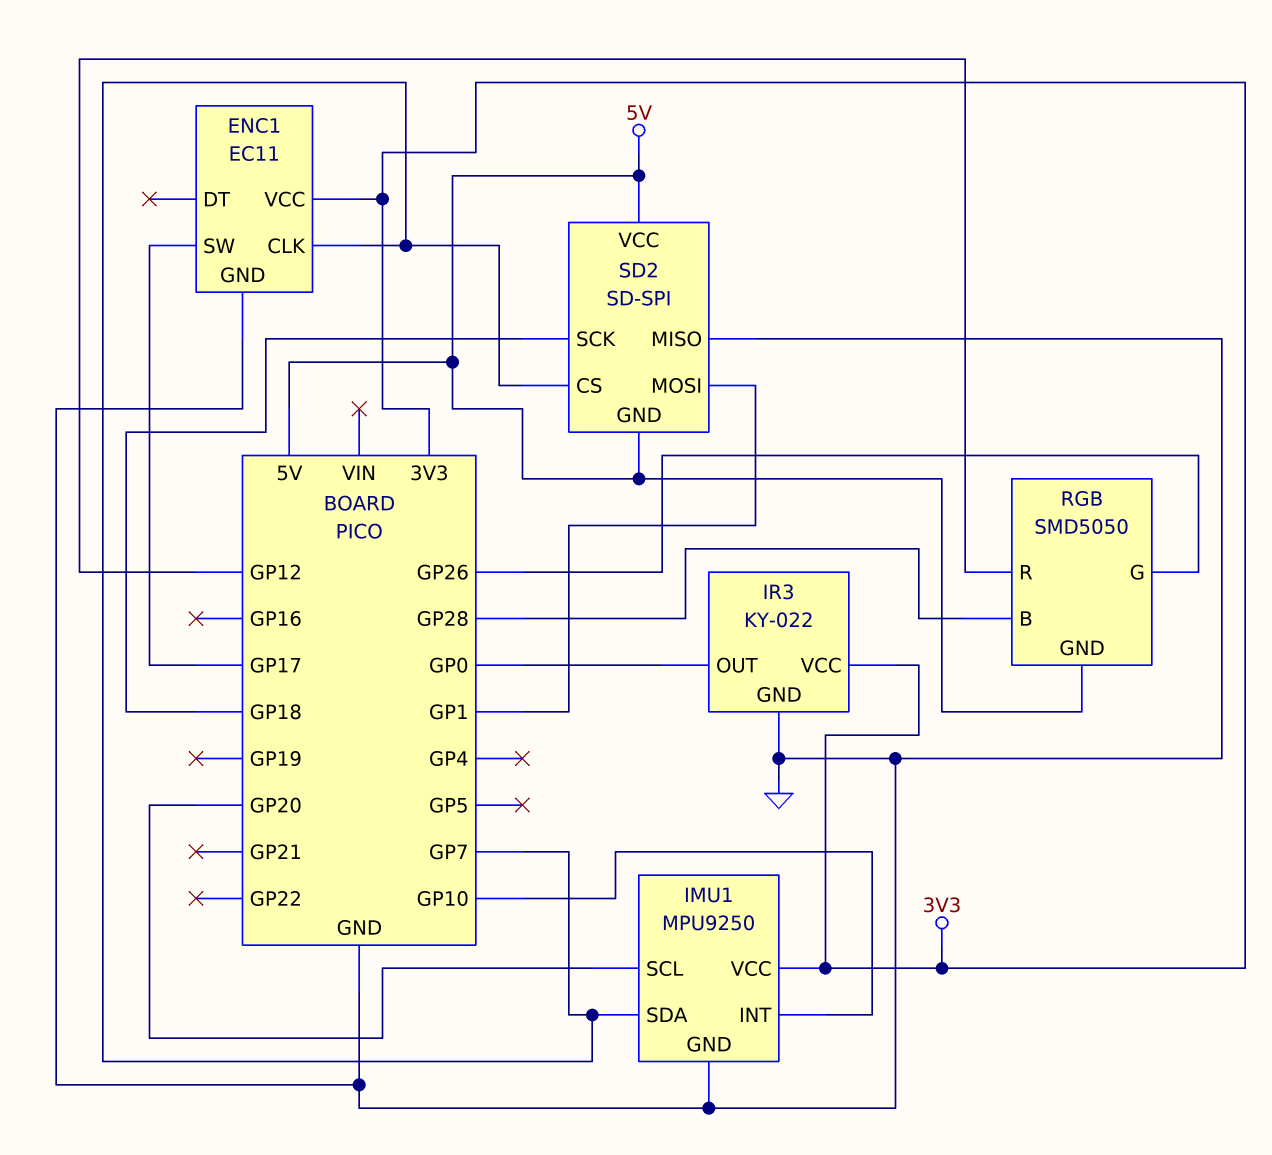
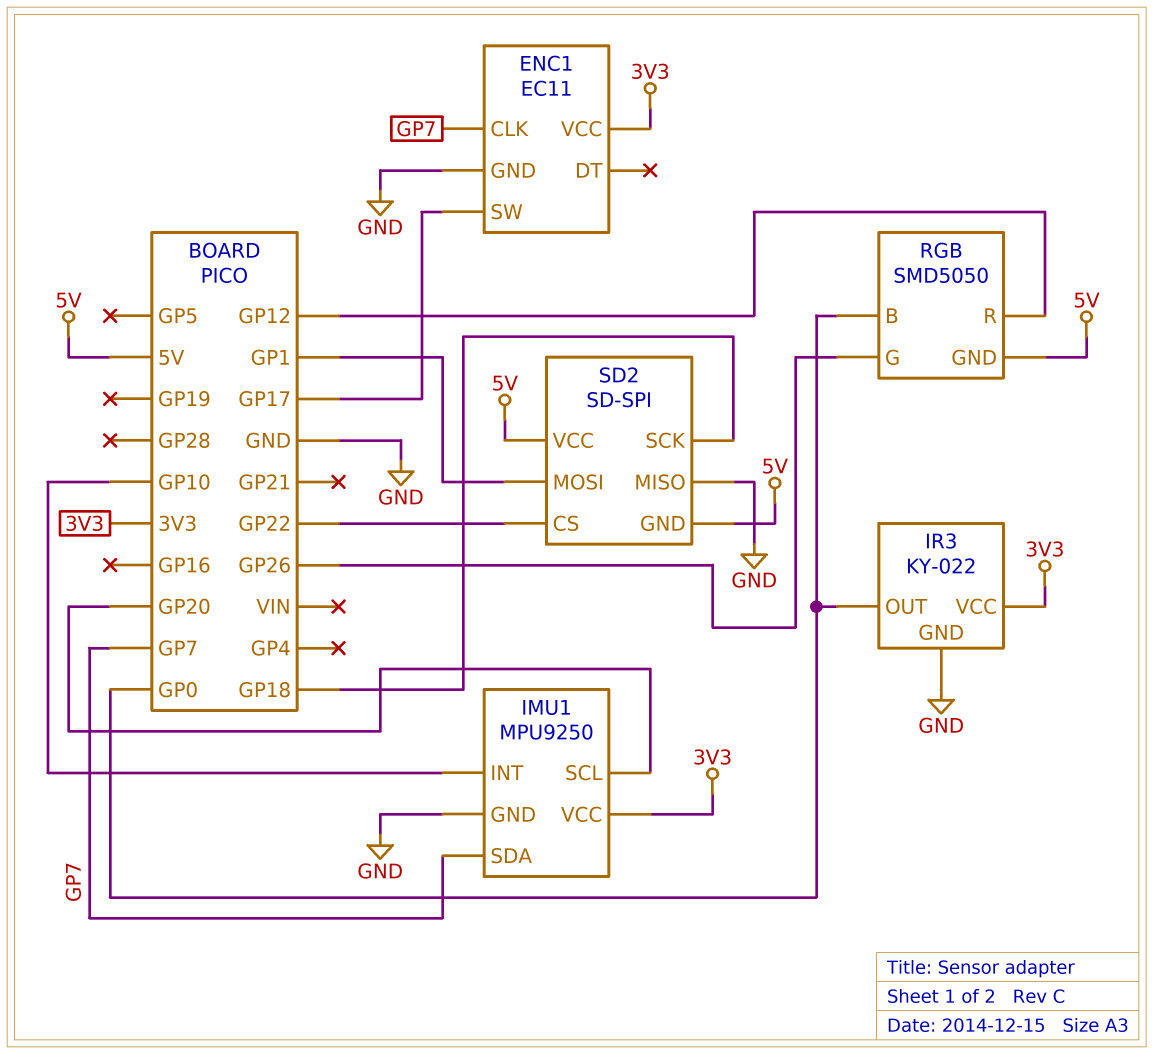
RGB pin B: GP28 -> GP0
SD2 pin CS: GP7 -> GP22

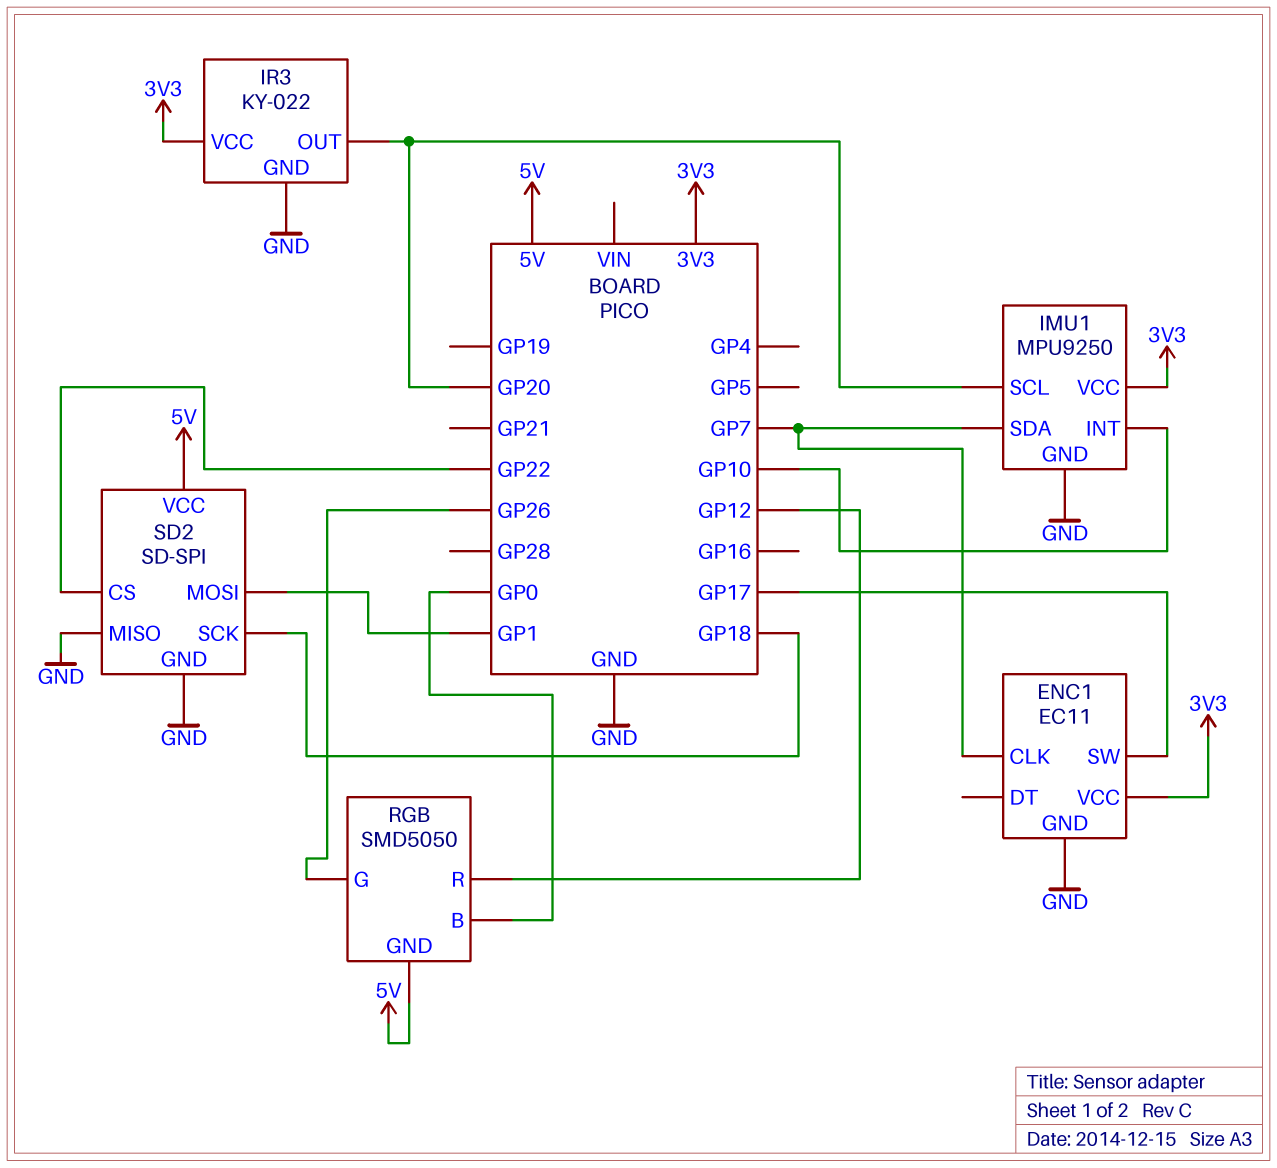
IR3 pin OUT: GP0 -> GP20
SD2 pin GND: 5V -> GND

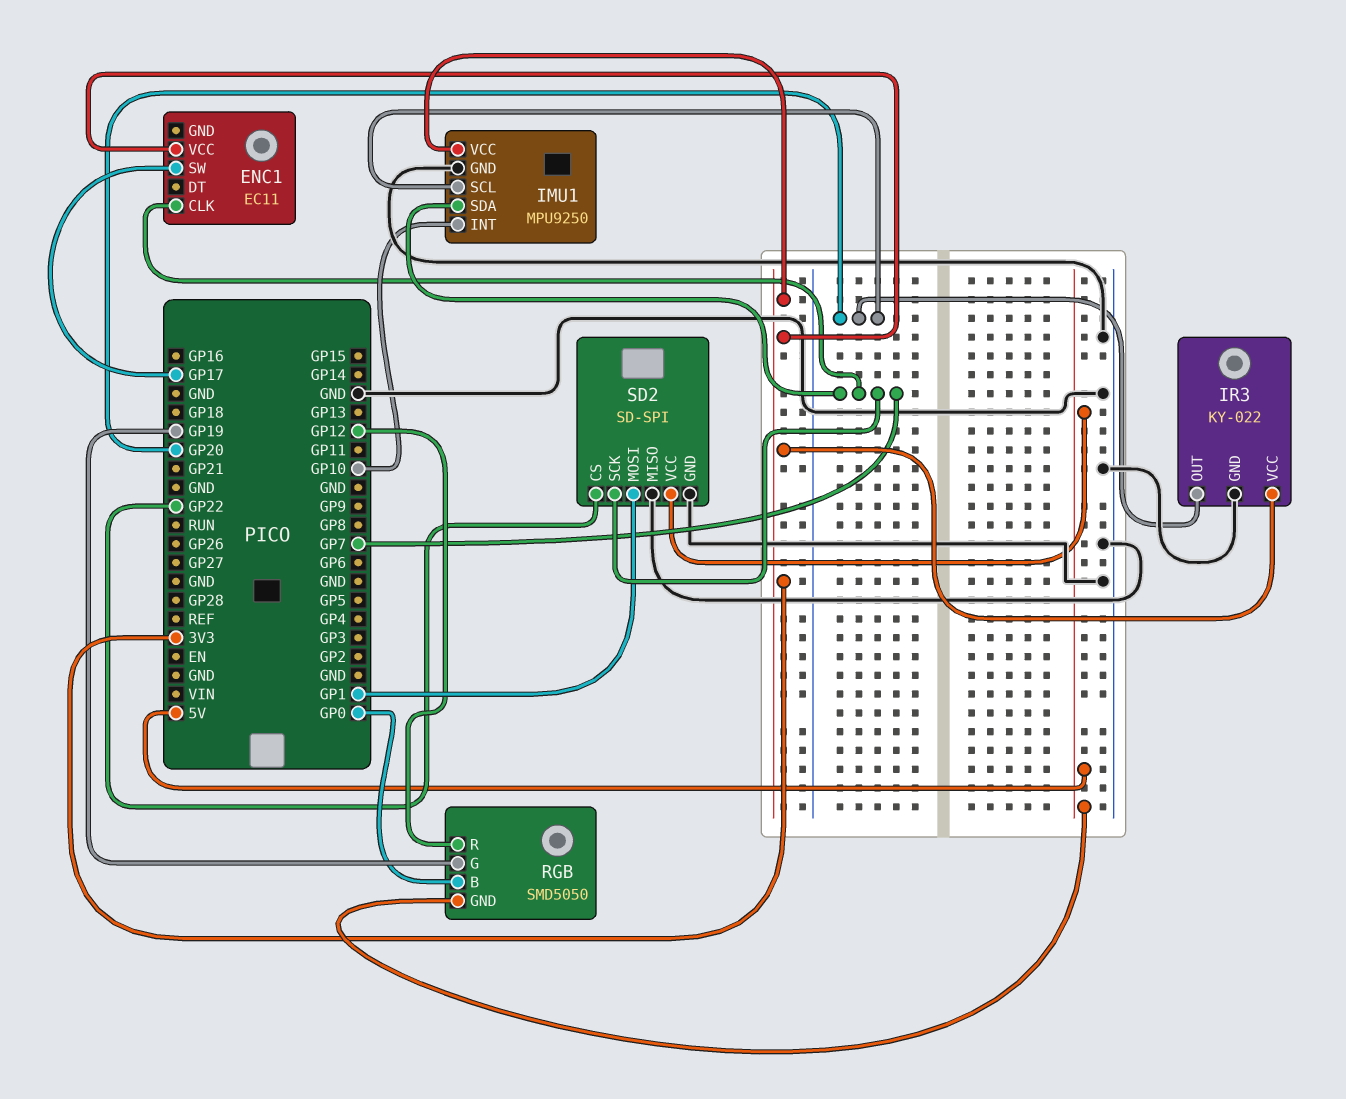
ENC1 pin GND: GND -> none
RGB pin G: GP26 -> GP19
SD2 pin SCK: GP18 -> GP7

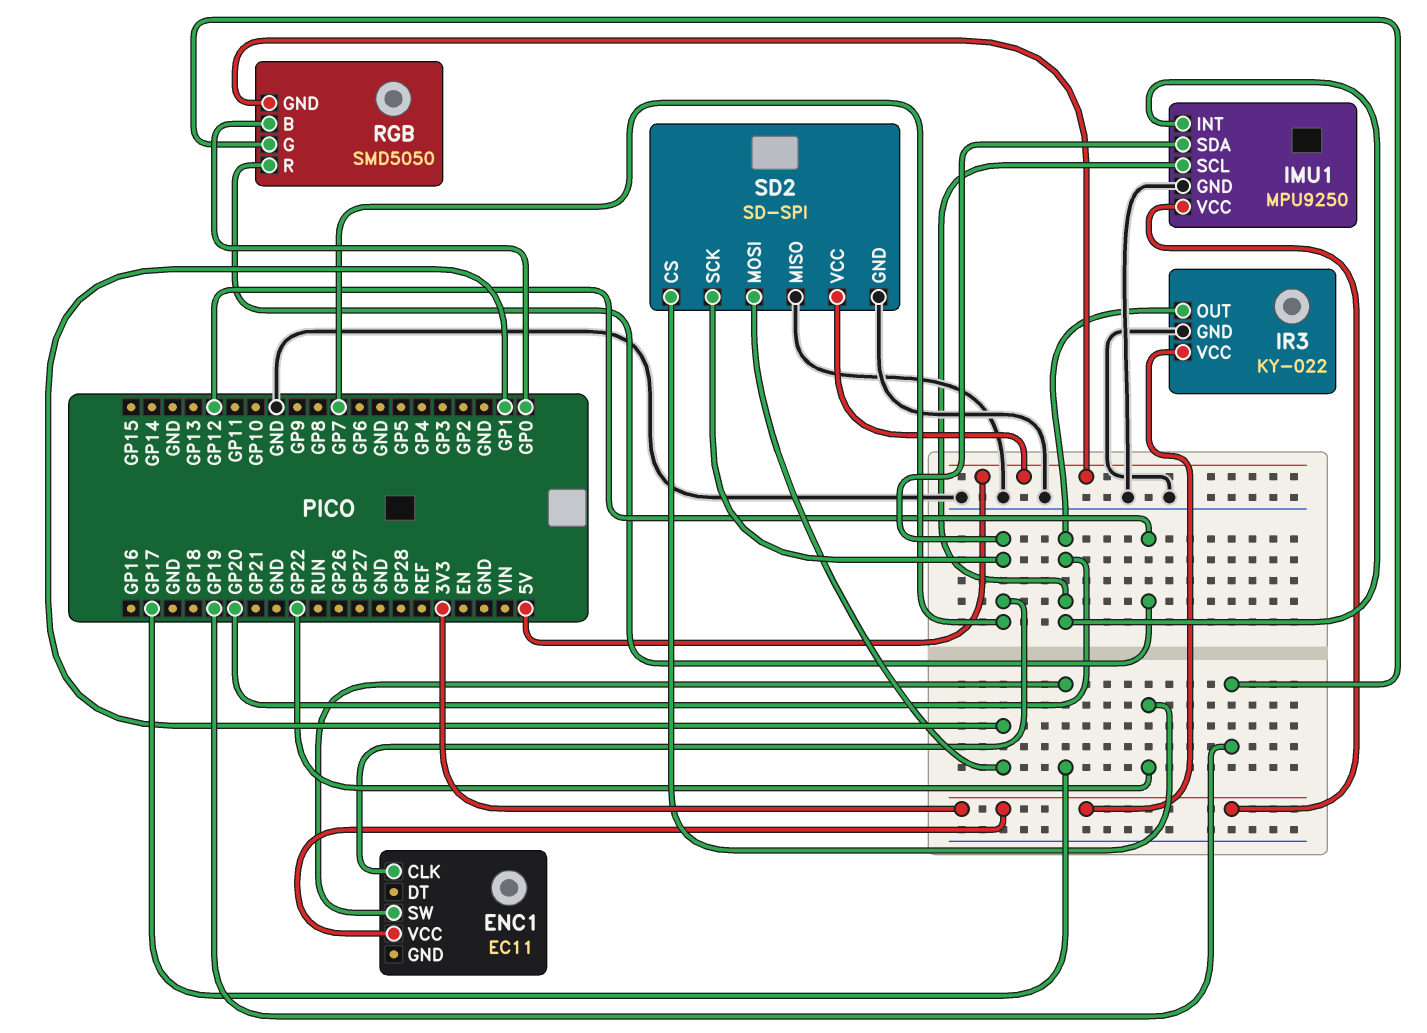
IMU1 pin INT: GP10 -> GP20

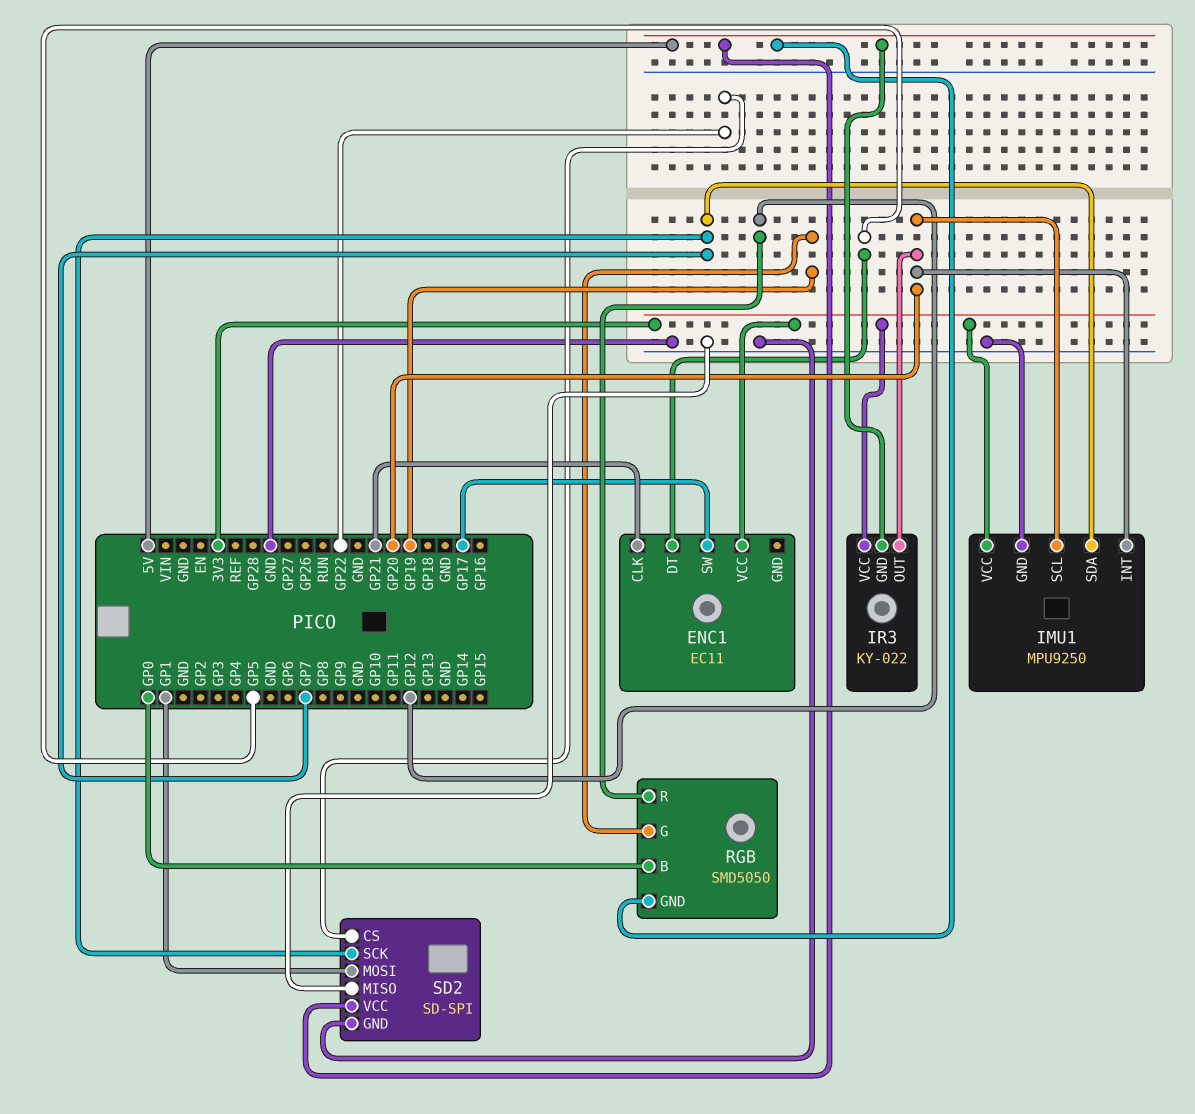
ENC1 pin CLK: GP7 -> GP21
ENC1 pin DT: none -> GP5
IR3 pin GND: GND -> 5V

